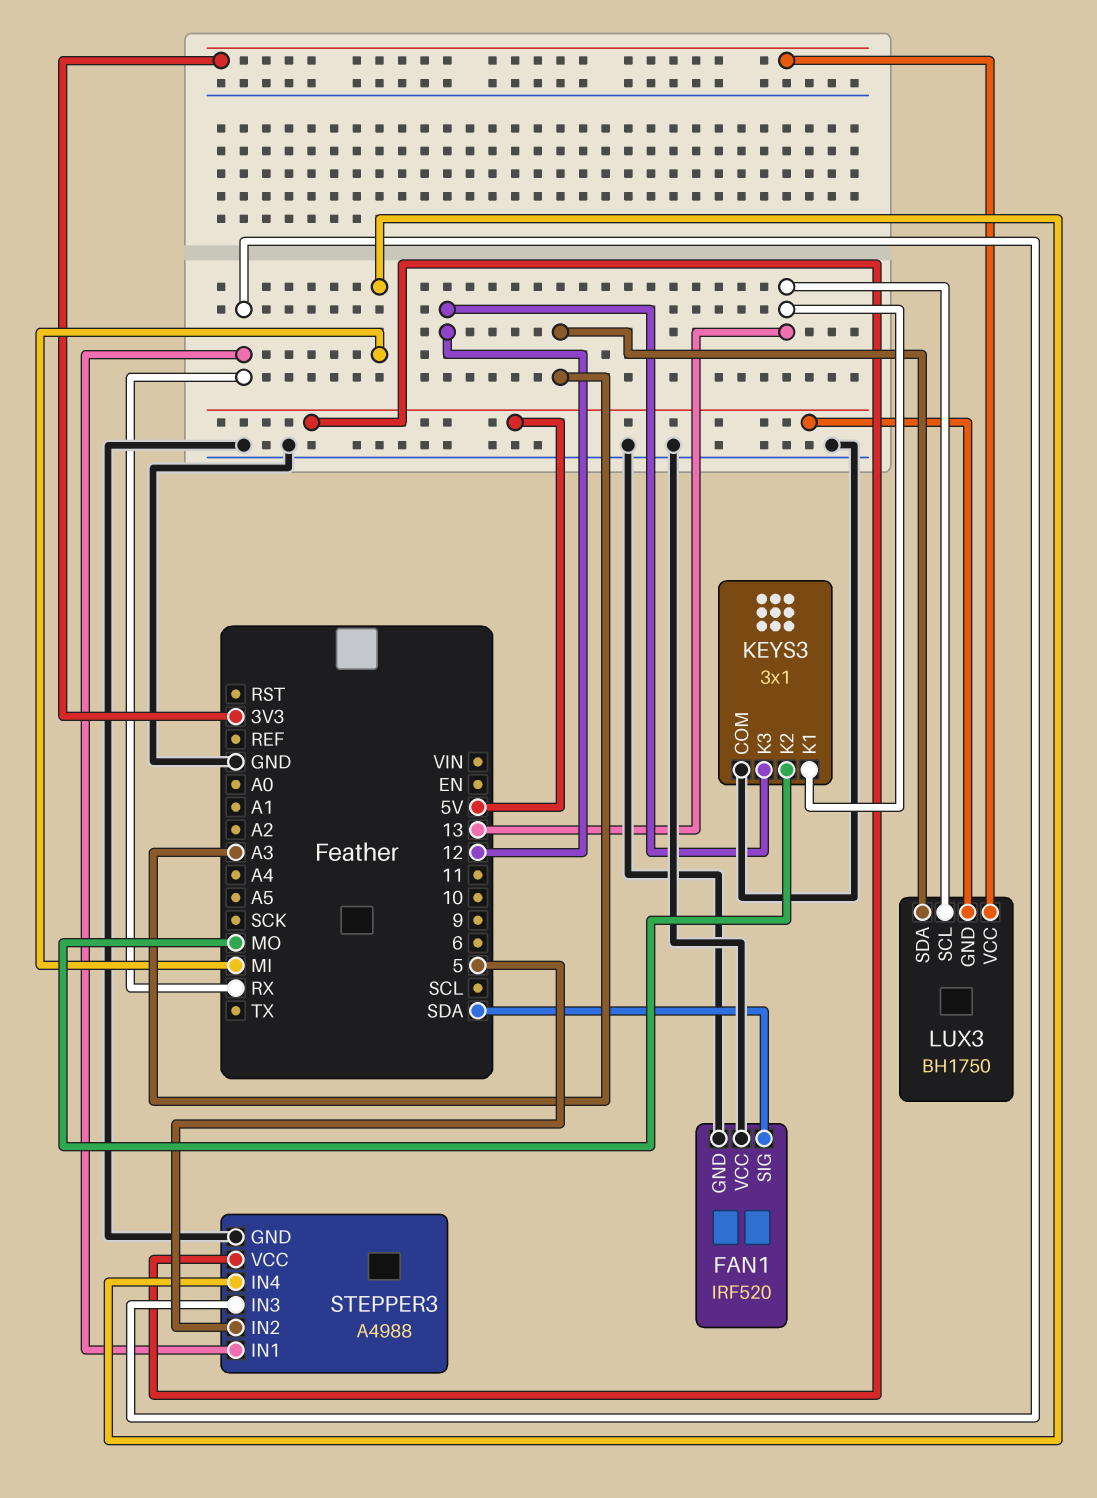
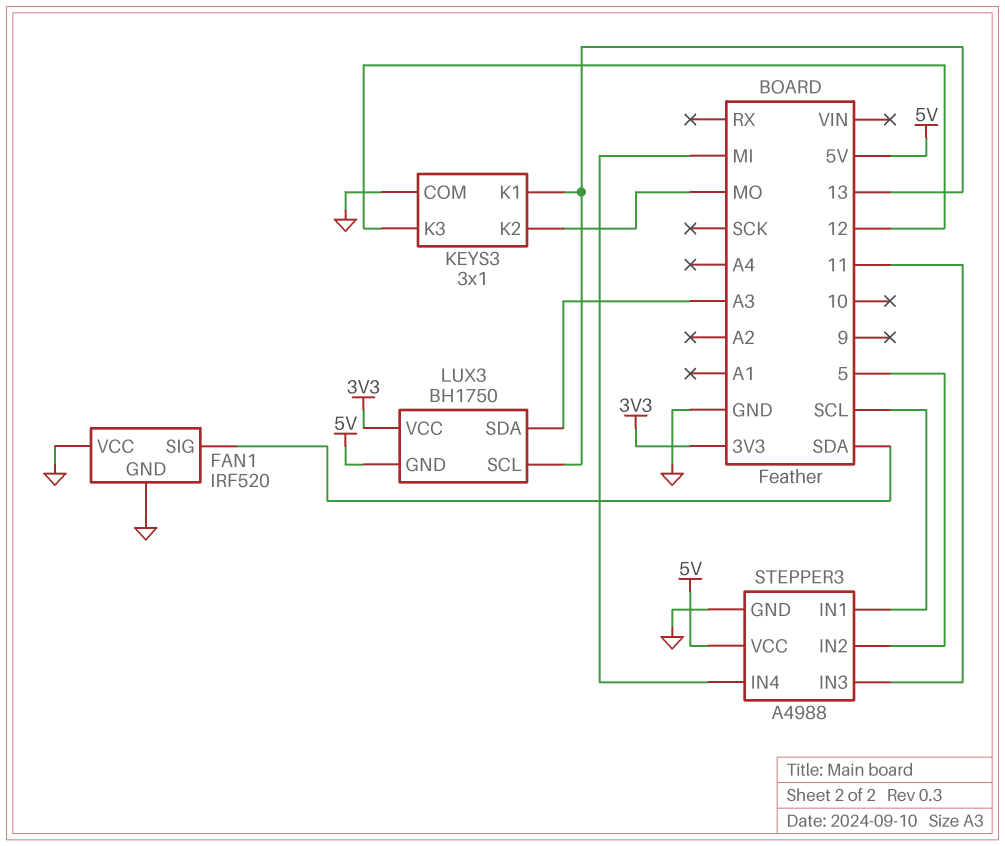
STEPPER3 pin IN1: RX -> SCL
STEPPER3 pin IN3: RX -> 11

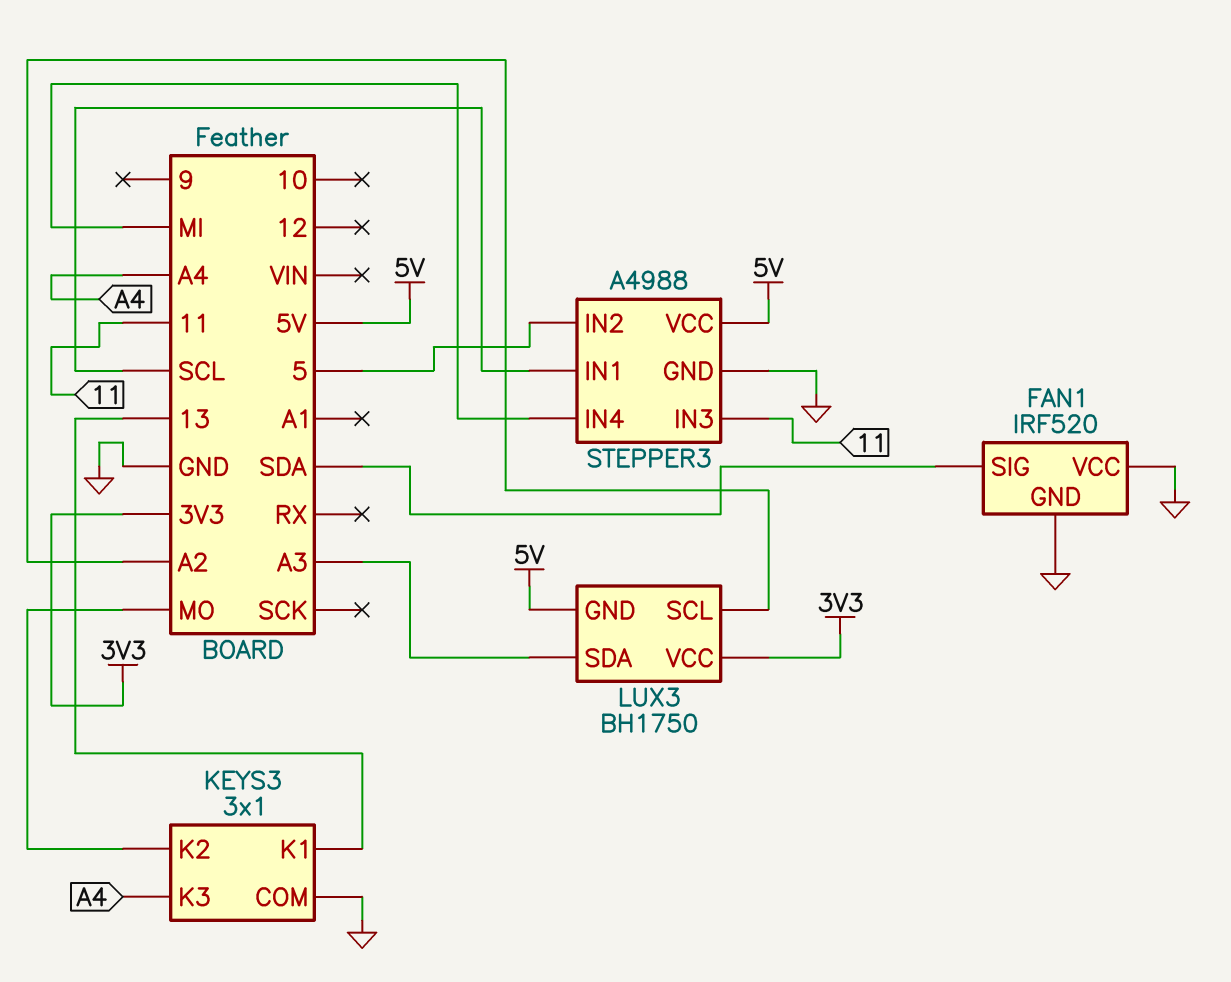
KEYS3 pin K3: 12 -> A4
LUX3 pin SCL: 13 -> A2

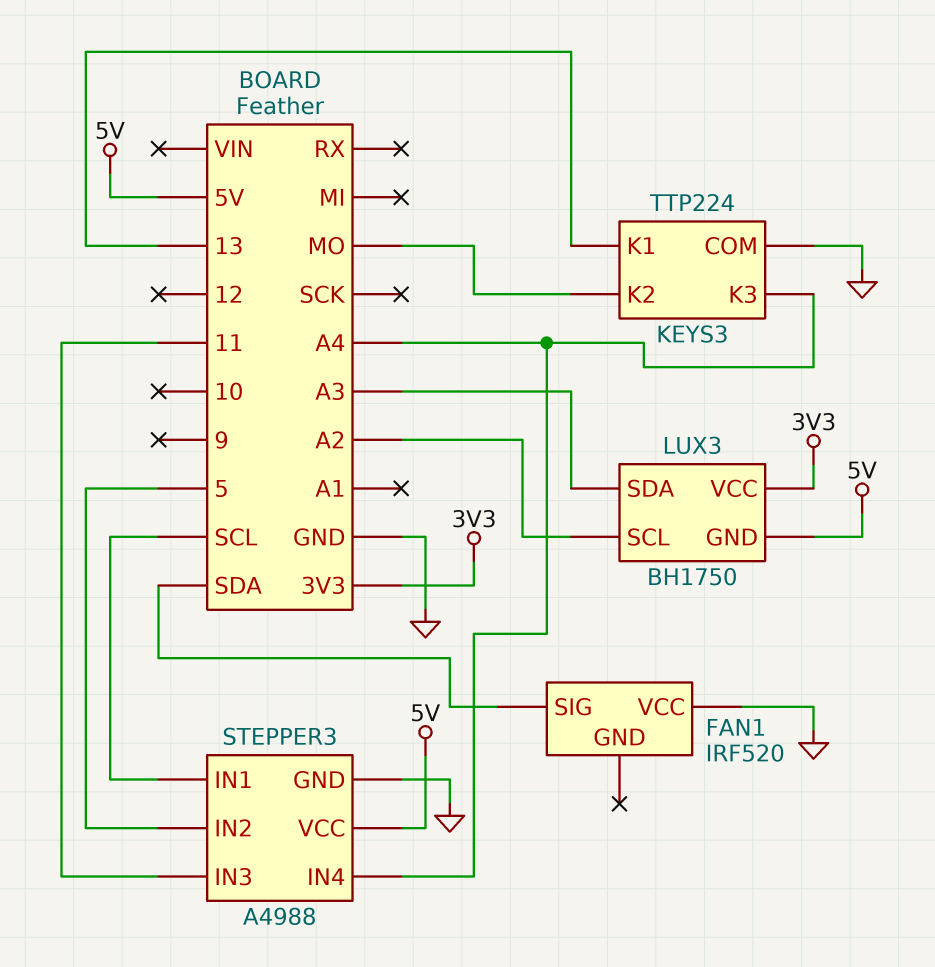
FAN1 pin GND: GND -> none
KEYS3: 3x1 -> TTP224
STEPPER3 pin IN4: MI -> A4

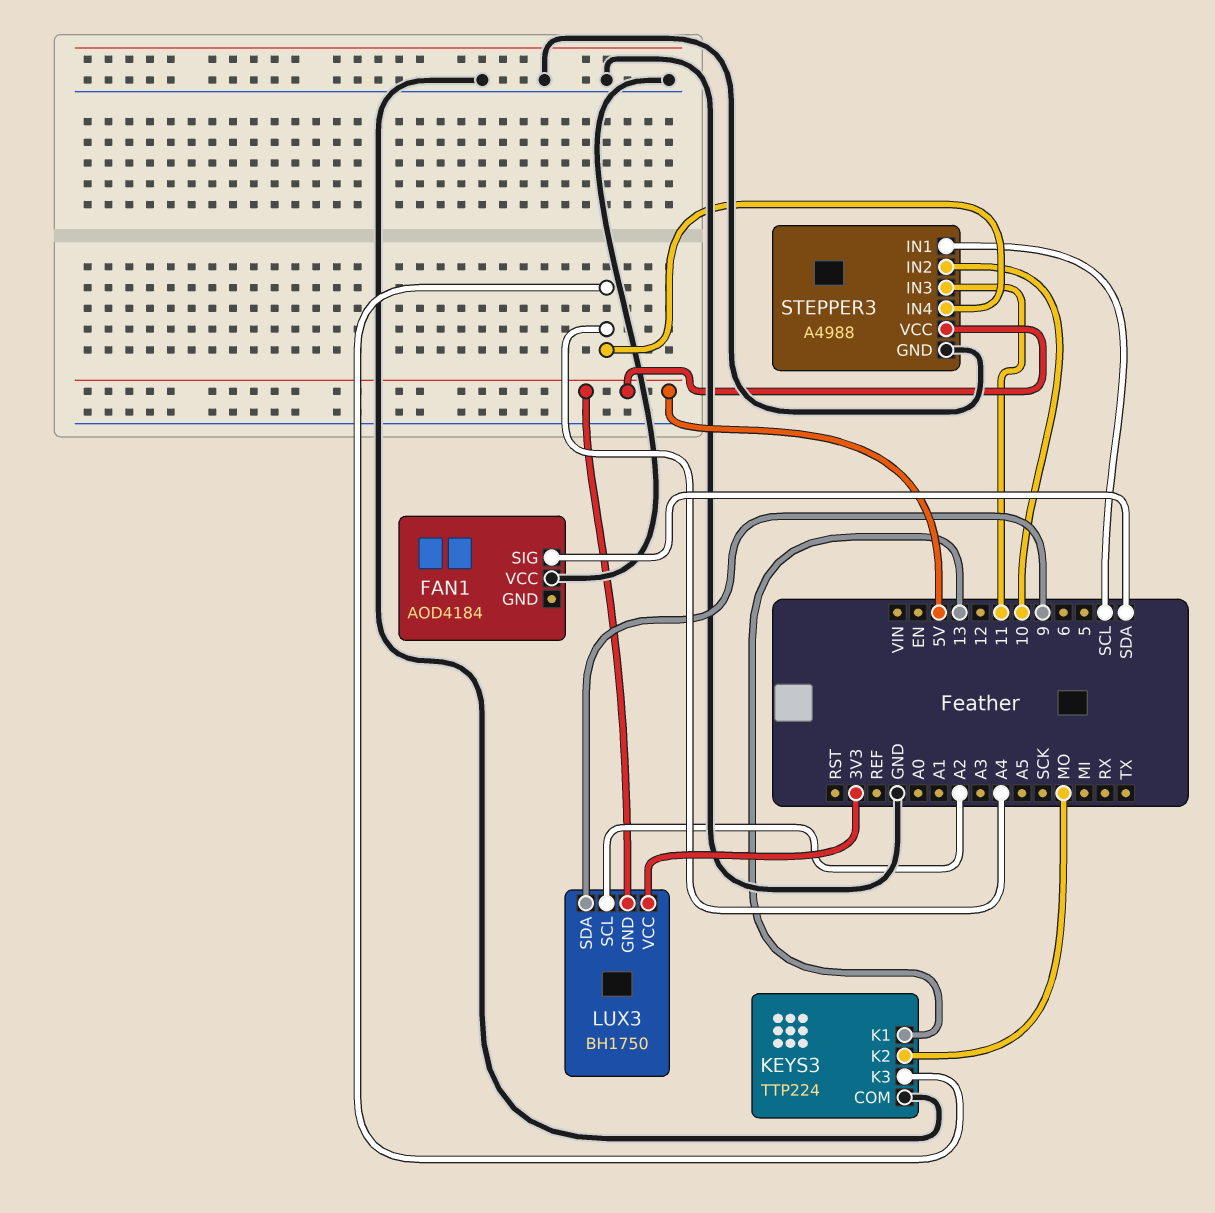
FAN1: IRF520 -> AOD4184
LUX3 pin SDA: A3 -> 9
STEPPER3 pin IN2: 5 -> 10

